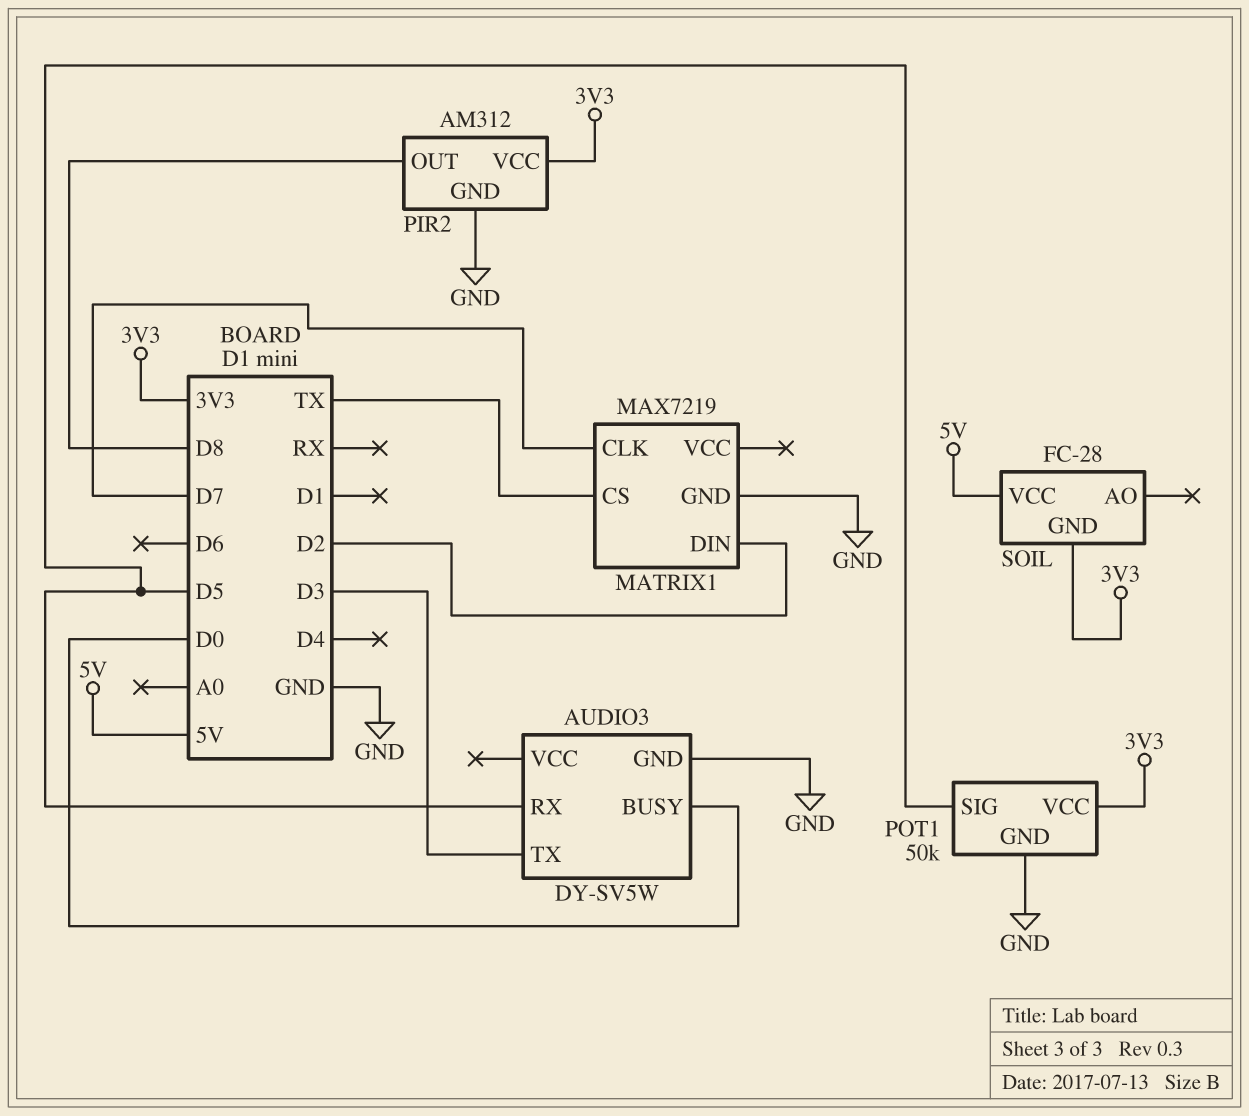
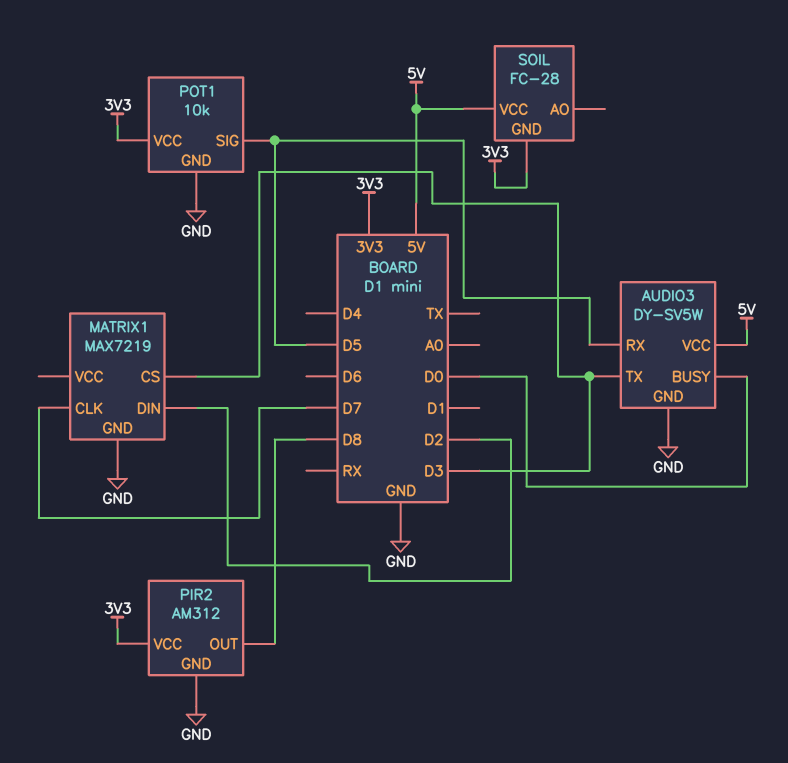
AUDIO3 pin VCC: none -> 5V
MATRIX1 pin CS: TX -> D3
POT1: 50k -> 10k

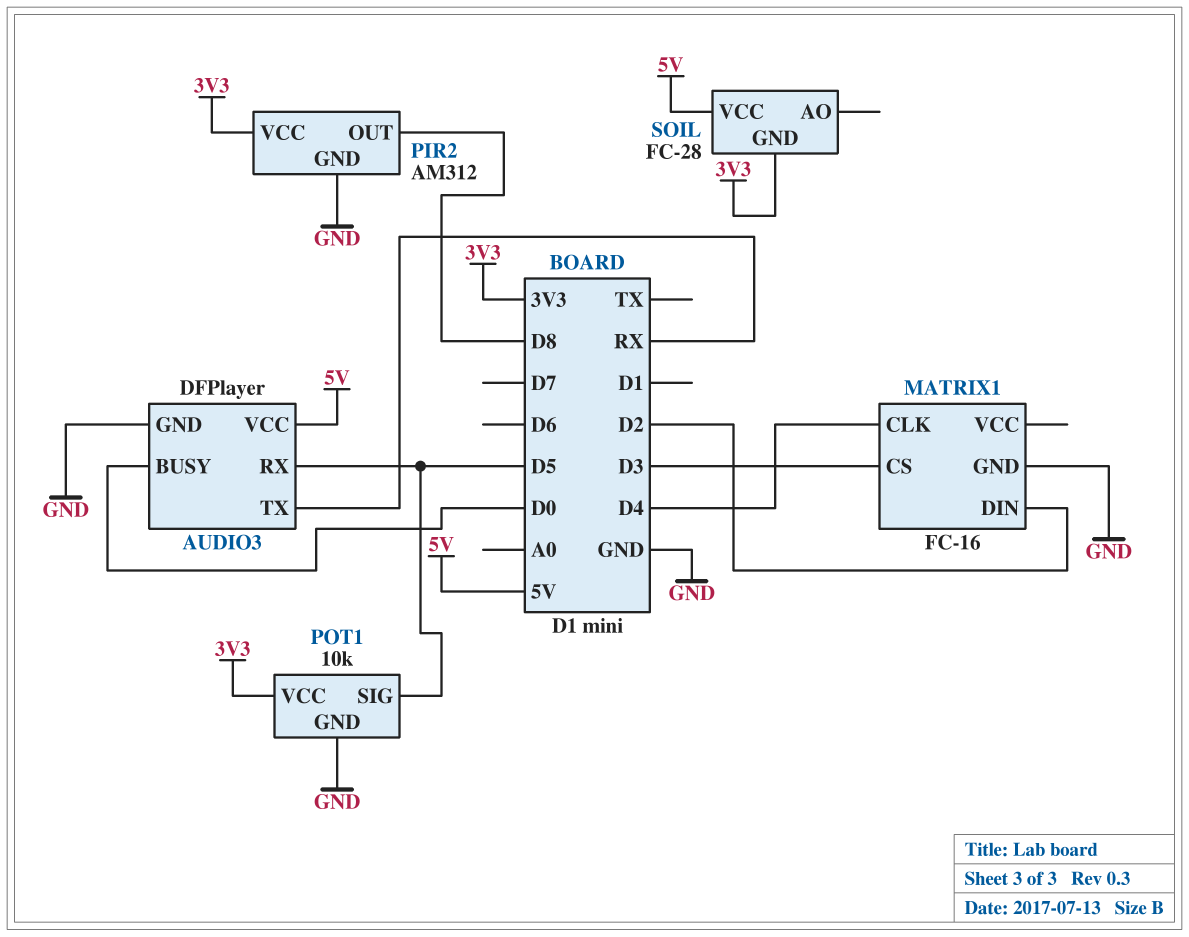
AUDIO3: DY-SV5W -> DFPlayer
AUDIO3 pin TX: D3 -> RX
MATRIX1: MAX7219 -> FC-16
MATRIX1 pin CLK: D7 -> D4

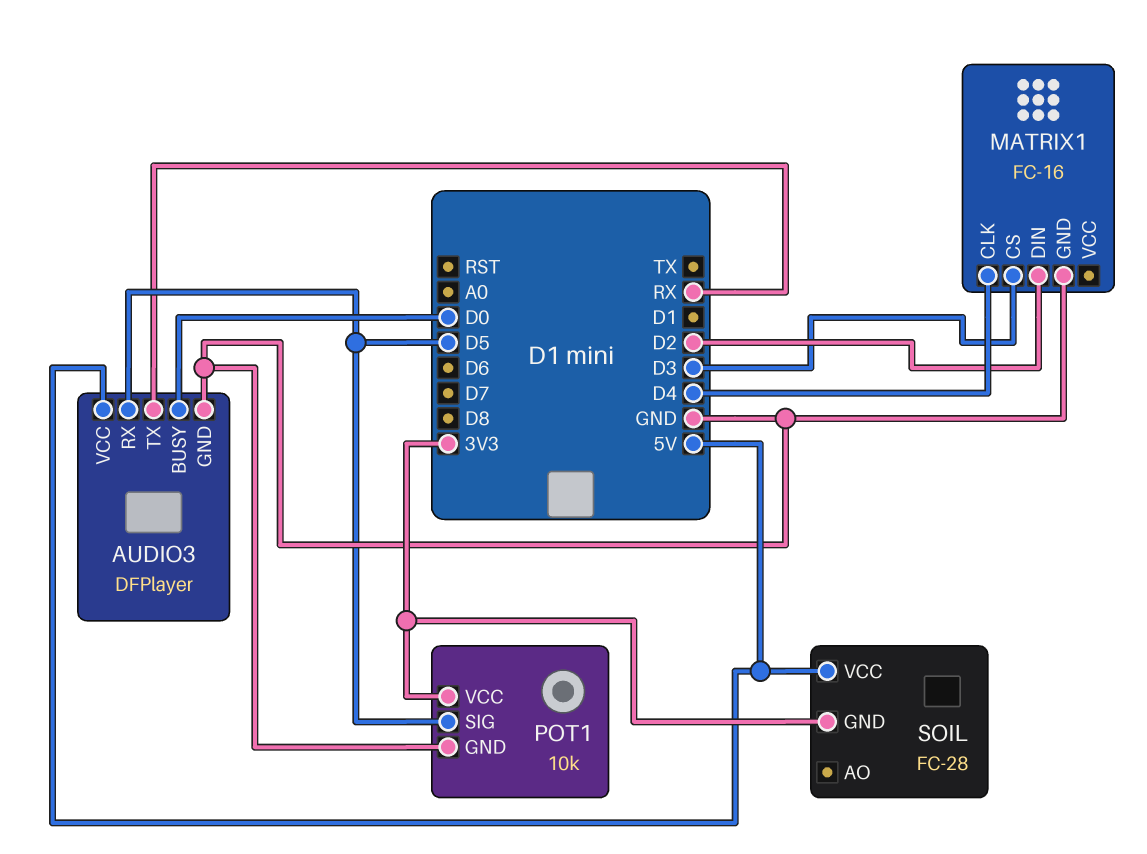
PIR2: AM312 -> none
PIR2 pin GND: GND -> none
PIR2 pin OUT: D8 -> none
PIR2 pin VCC: 3V3 -> none

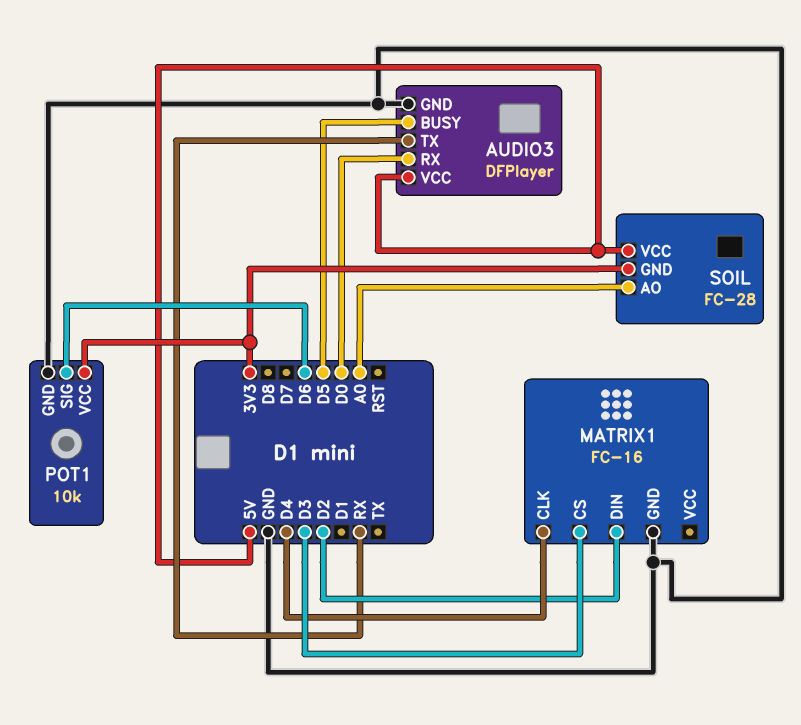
AUDIO3 pin BUSY: D0 -> D5
AUDIO3 pin RX: D5 -> D0
POT1 pin SIG: D5 -> D6
SOIL pin AO: none -> A0

